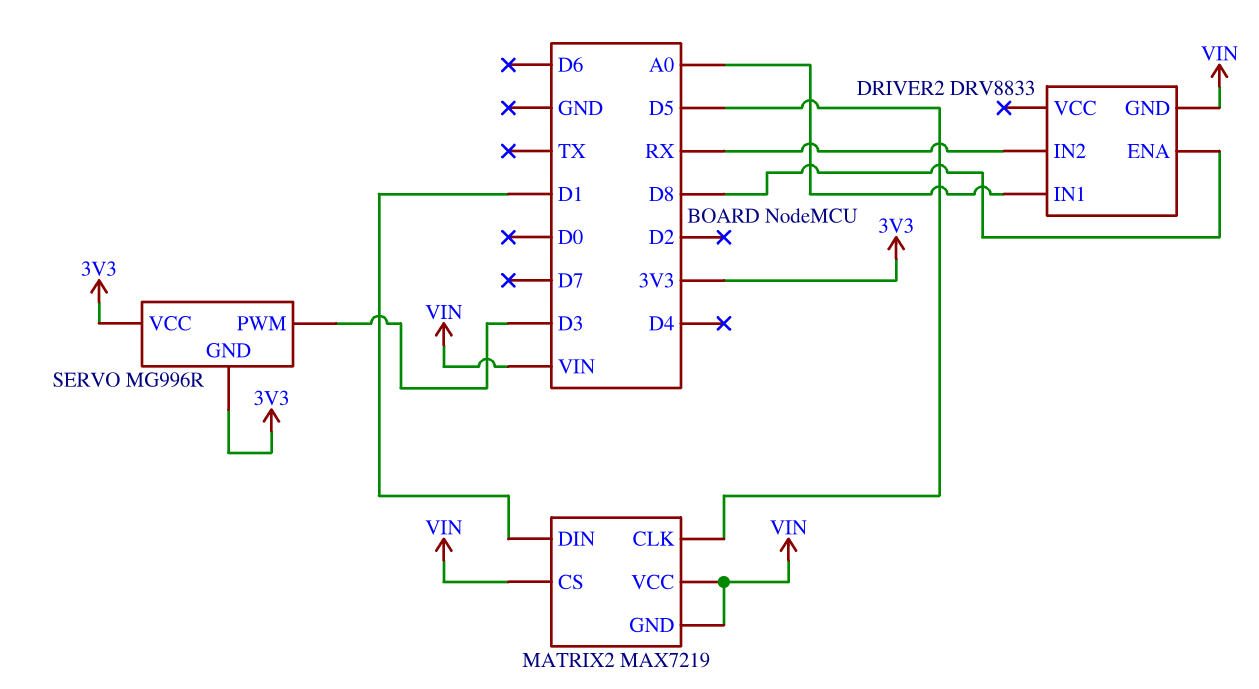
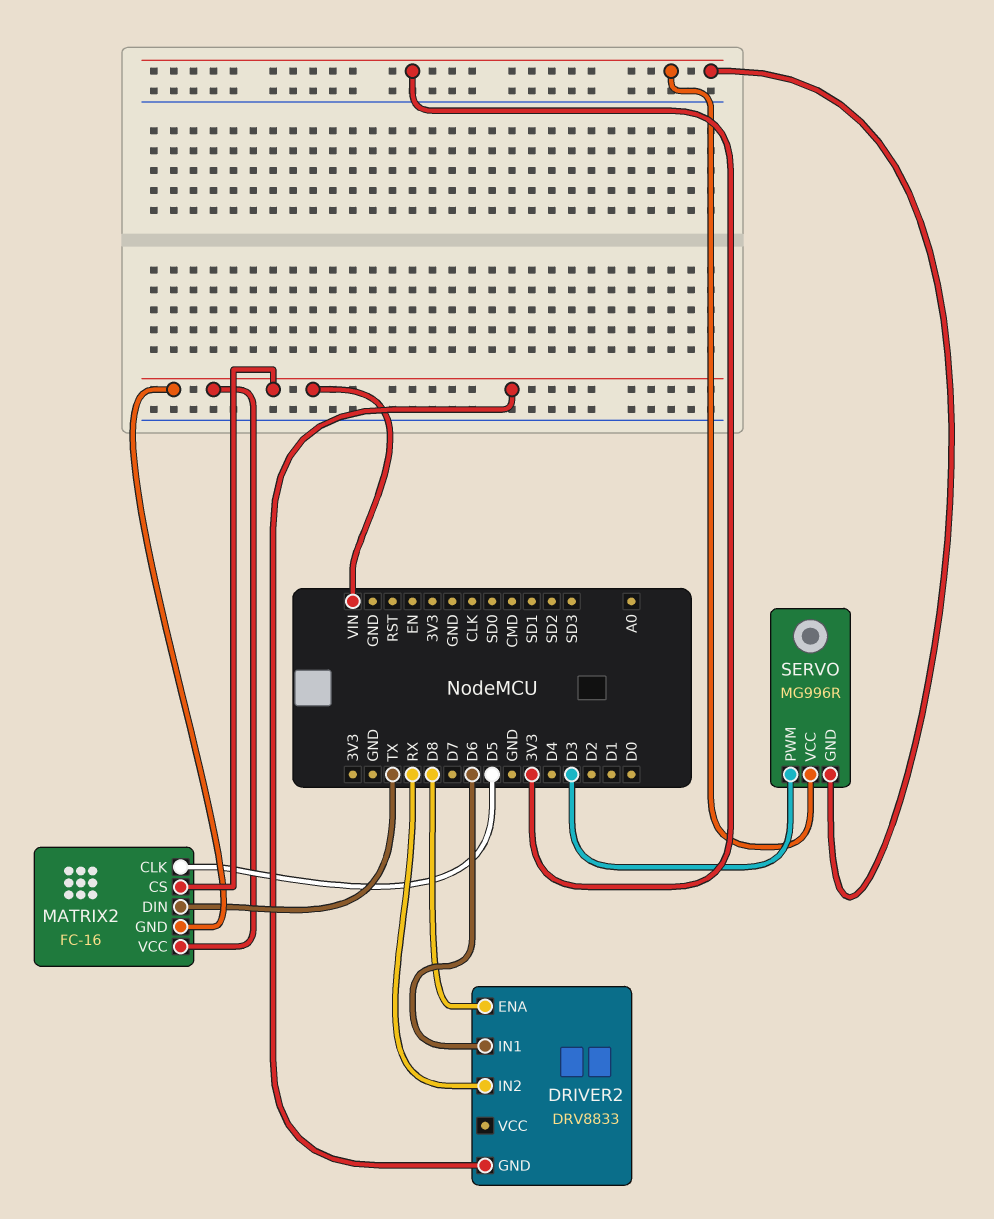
DRIVER2 pin IN1: A0 -> D6
MATRIX2: MAX7219 -> FC-16
MATRIX2 pin DIN: D1 -> TX

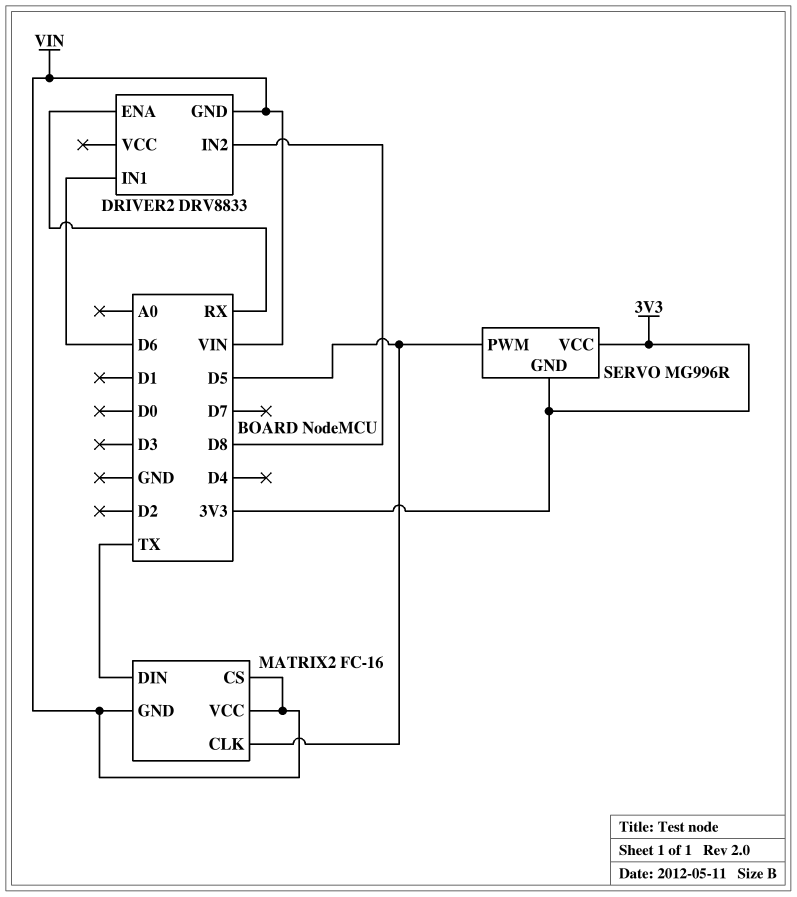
DRIVER2 pin ENA: D8 -> RX
DRIVER2 pin IN2: RX -> D8
SERVO pin PWM: D3 -> D5

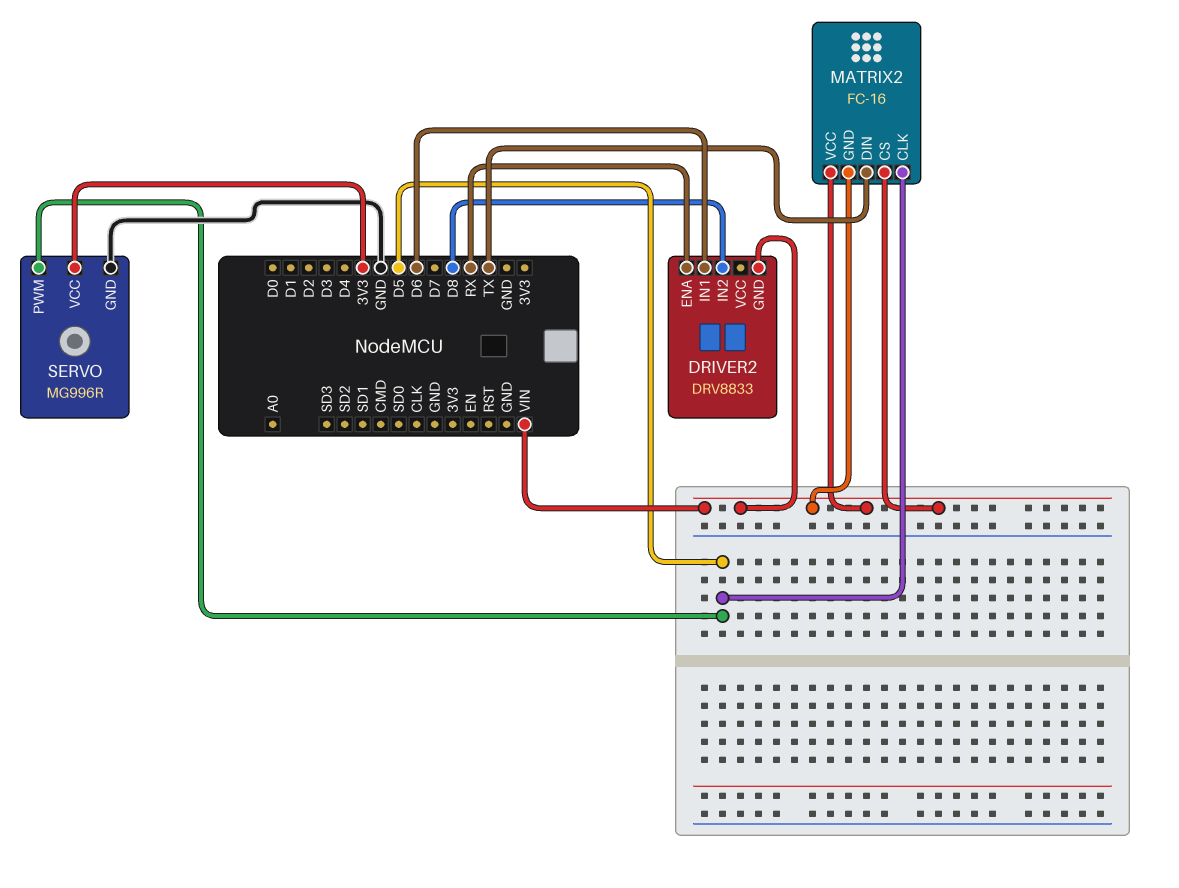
SERVO pin GND: 3V3 -> GND

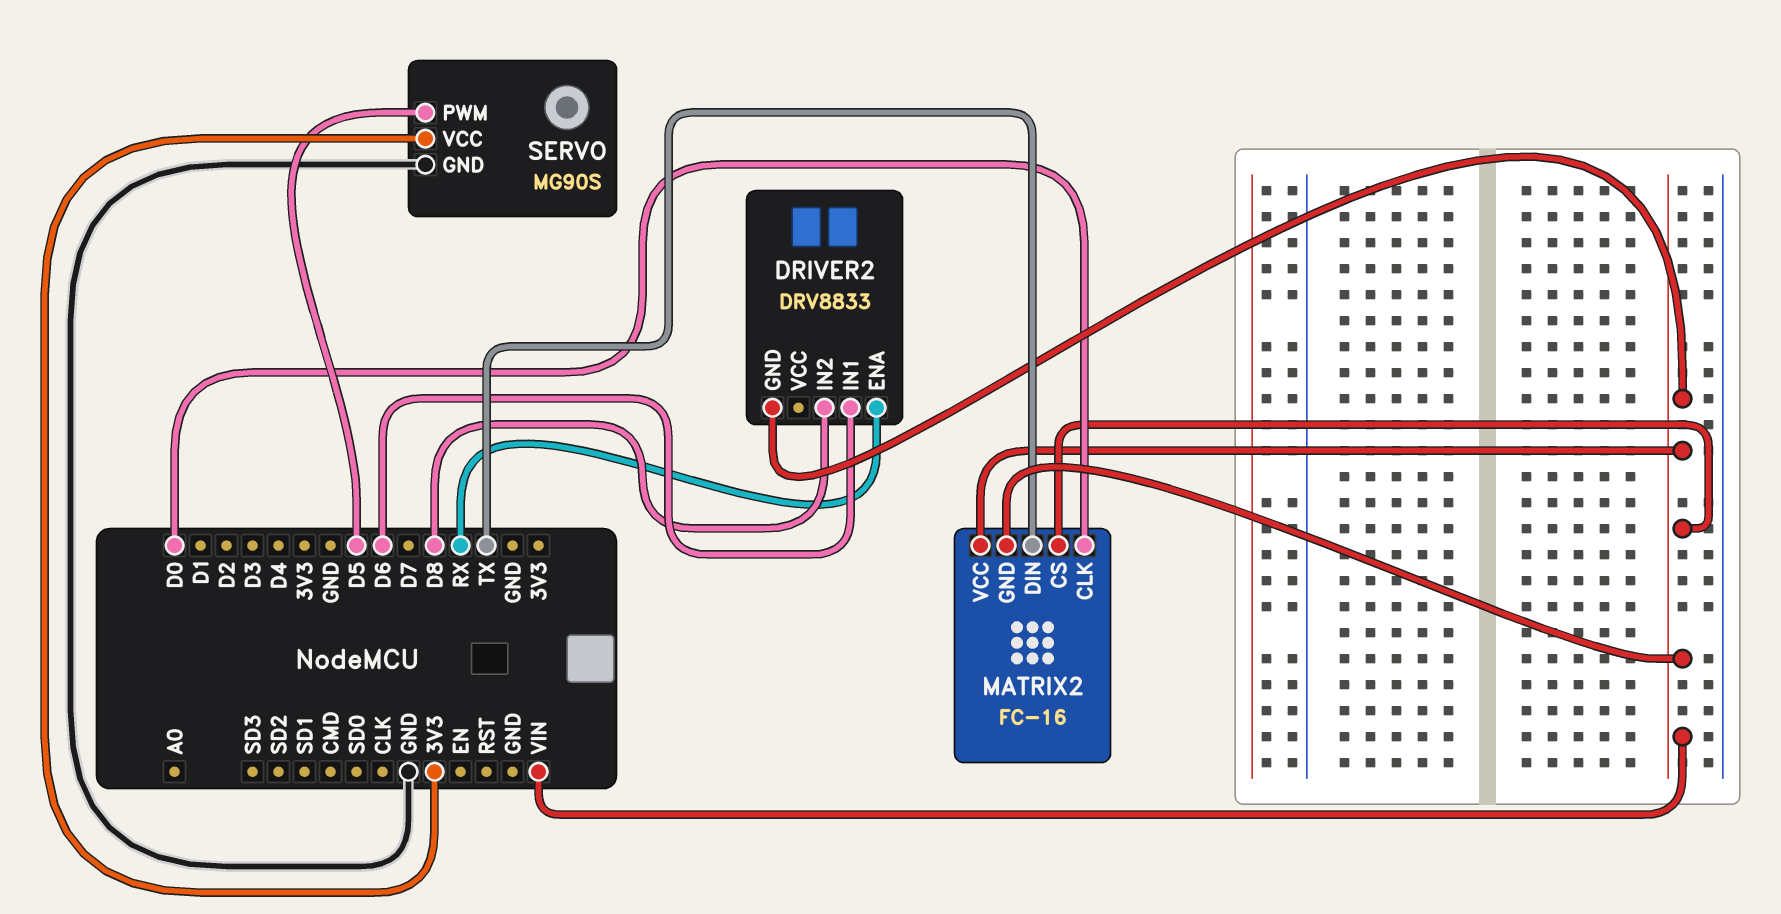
MATRIX2 pin CLK: D5 -> D0
SERVO: MG996R -> MG90S

